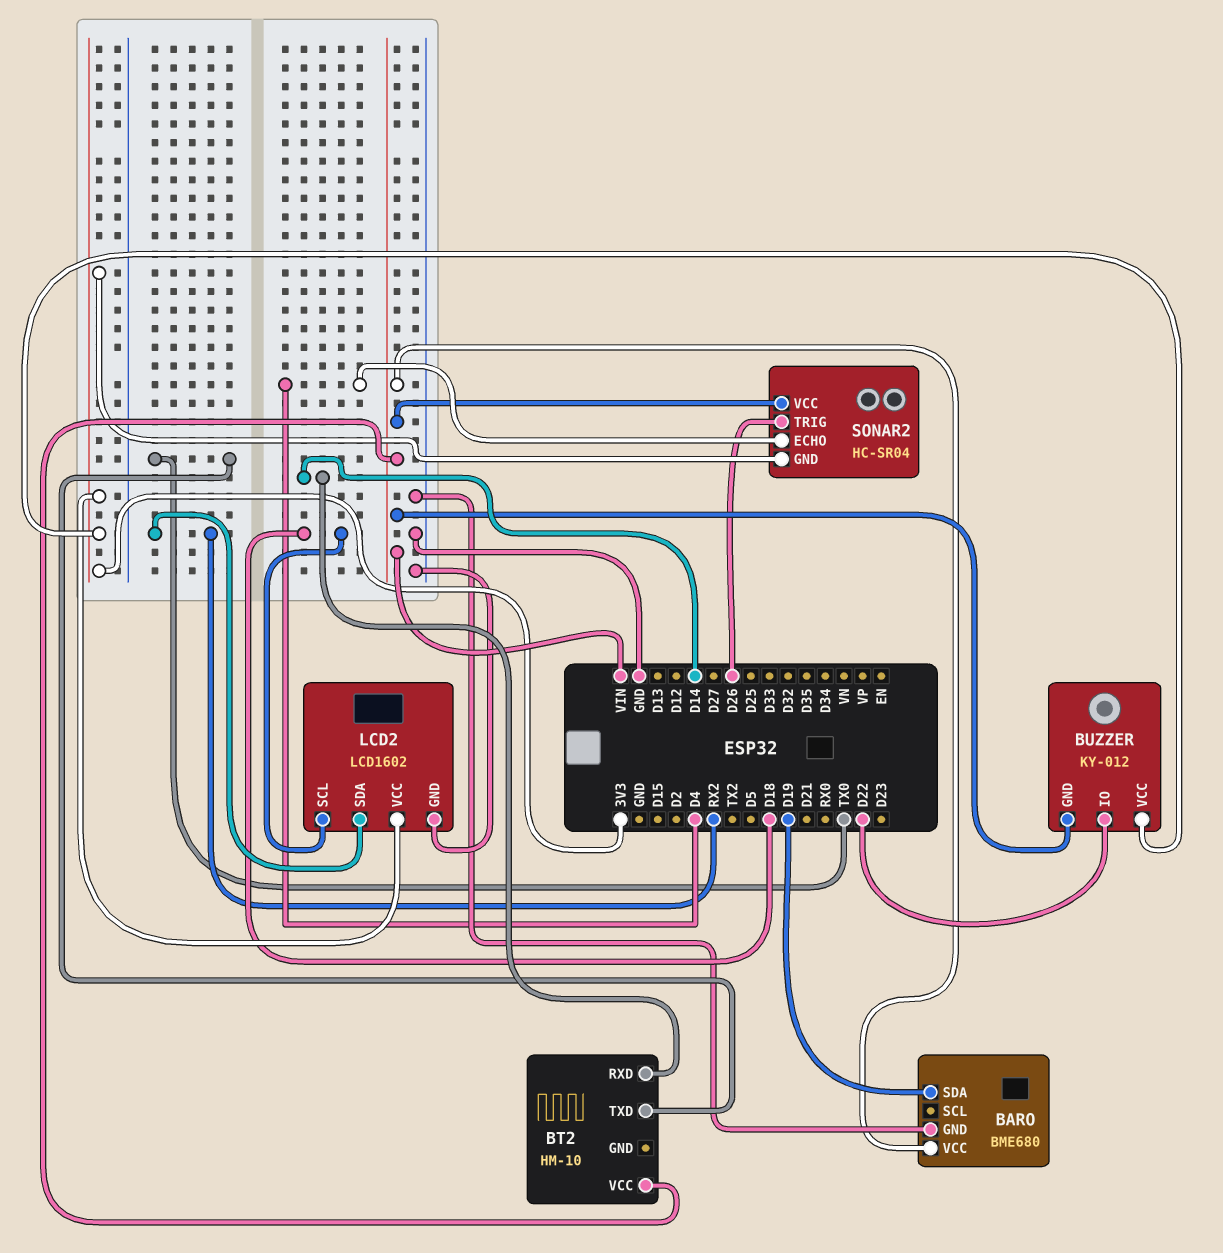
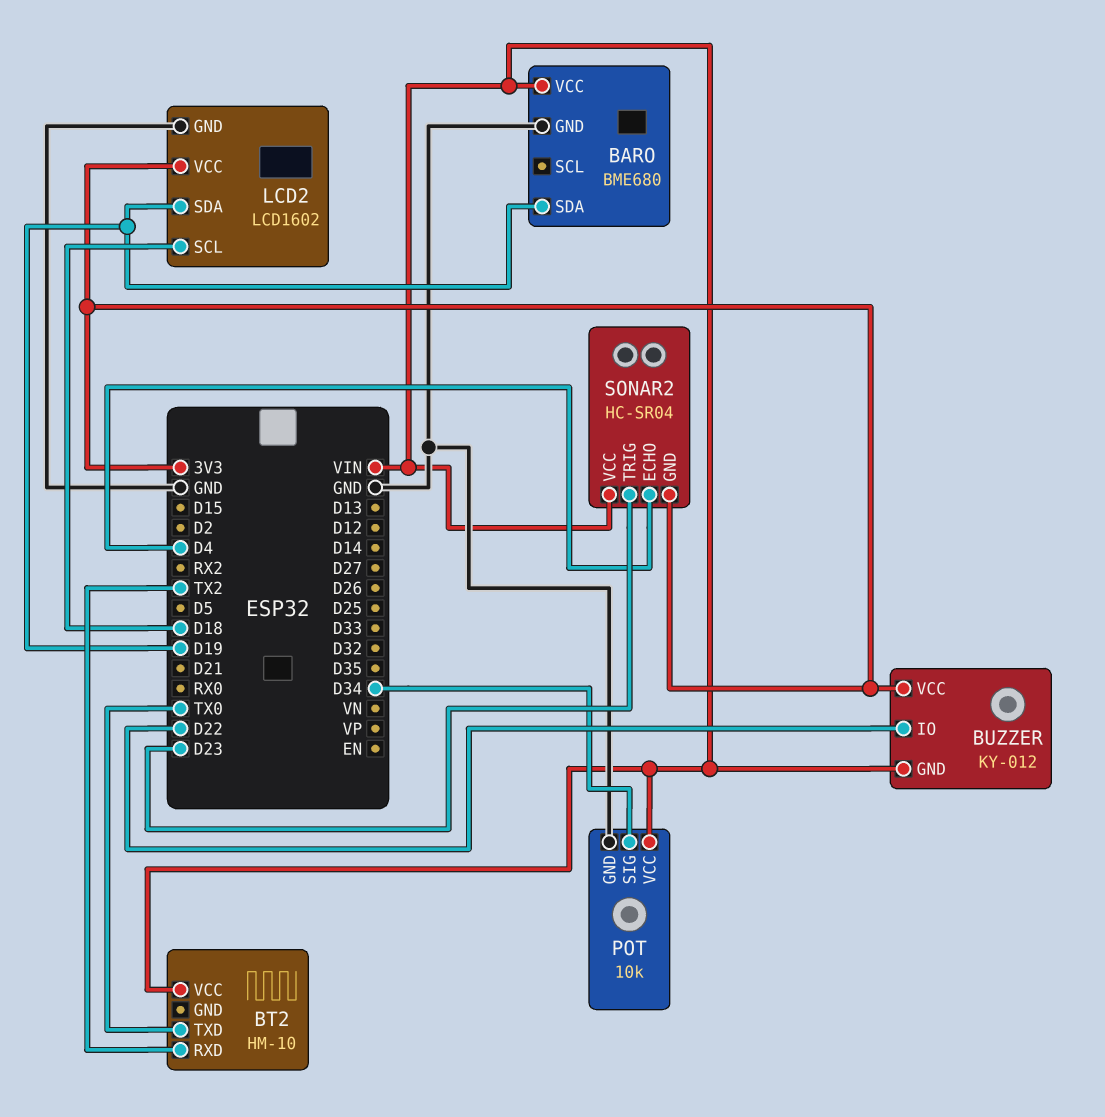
BT2 pin RXD: D14 -> TX2
LCD2 pin SDA: RX2 -> D19
POT: none -> 10k
POT pin GND: none -> GND
POT pin SIG: none -> D34
POT pin VCC: none -> VIN
SONAR2 pin TRIG: D26 -> D23

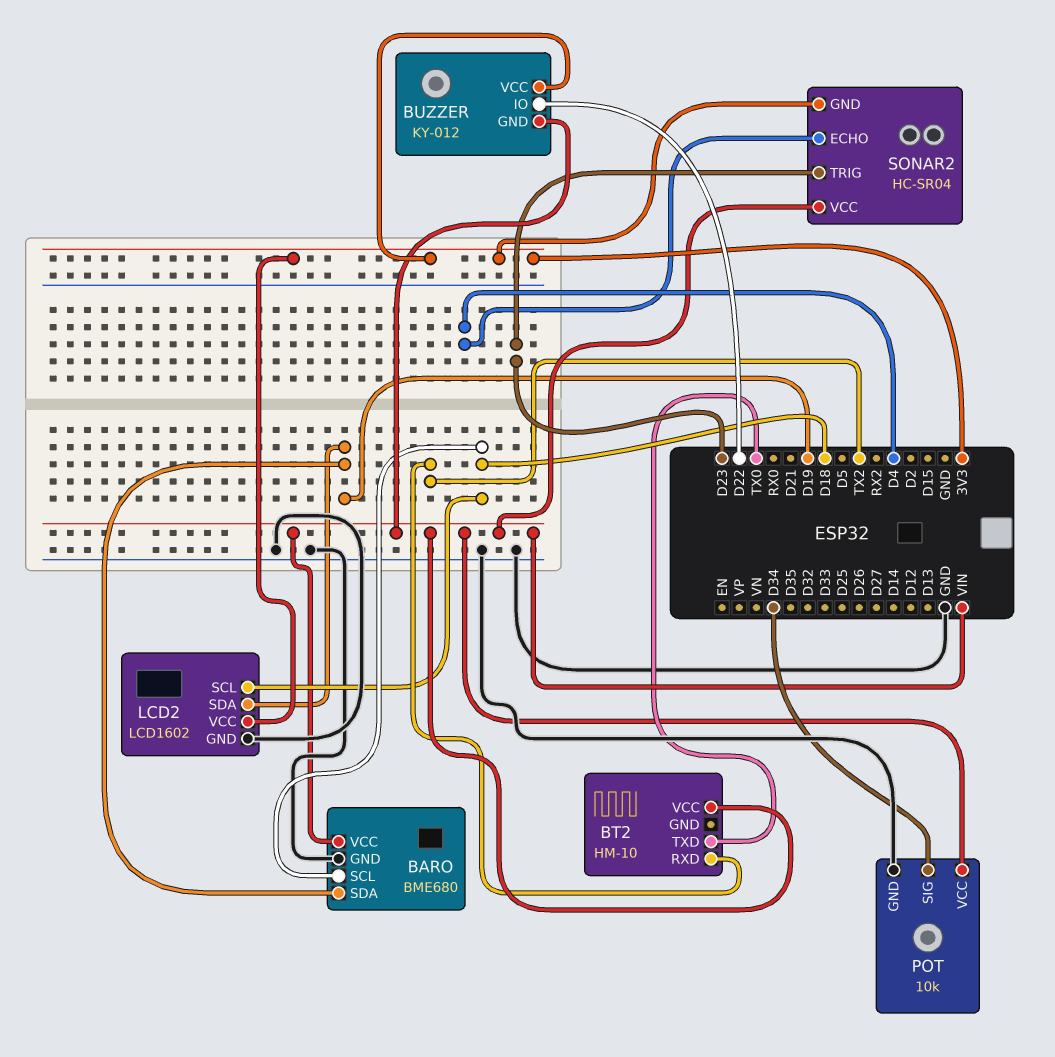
BARO pin SCL: none -> D18

